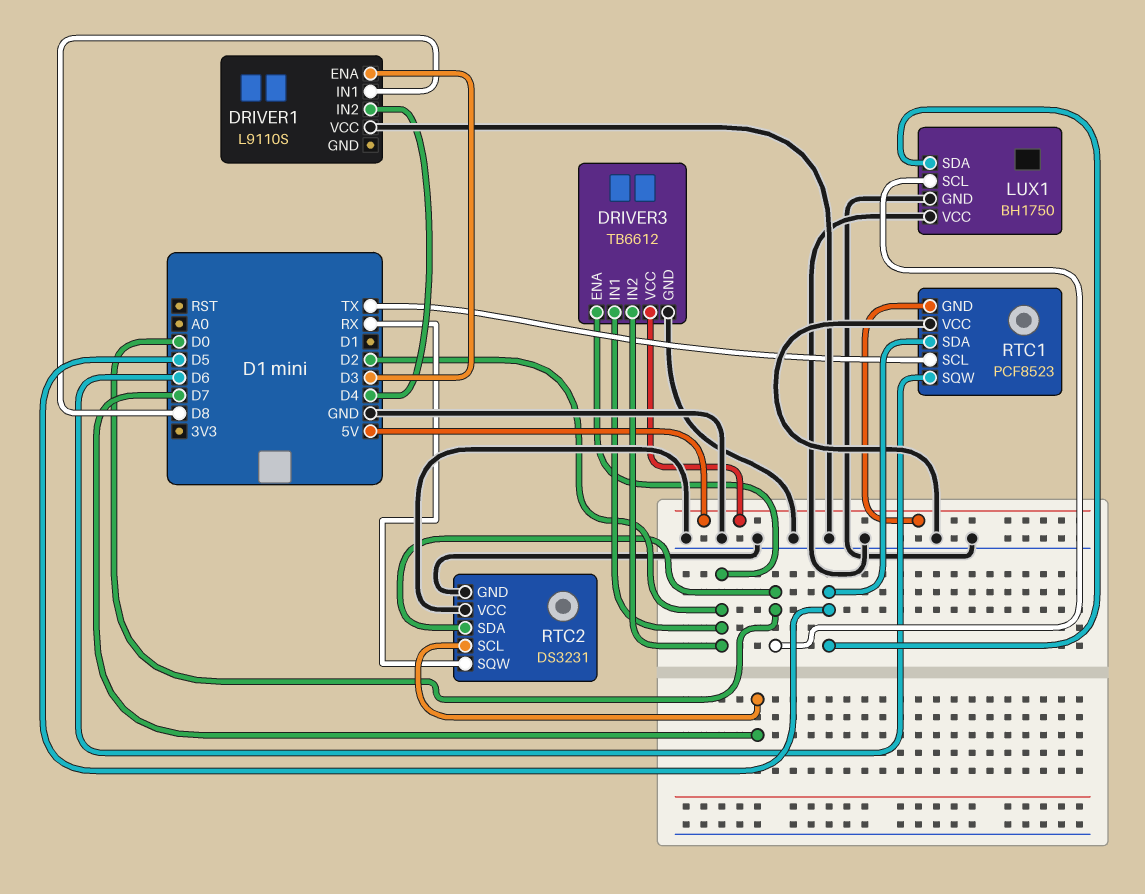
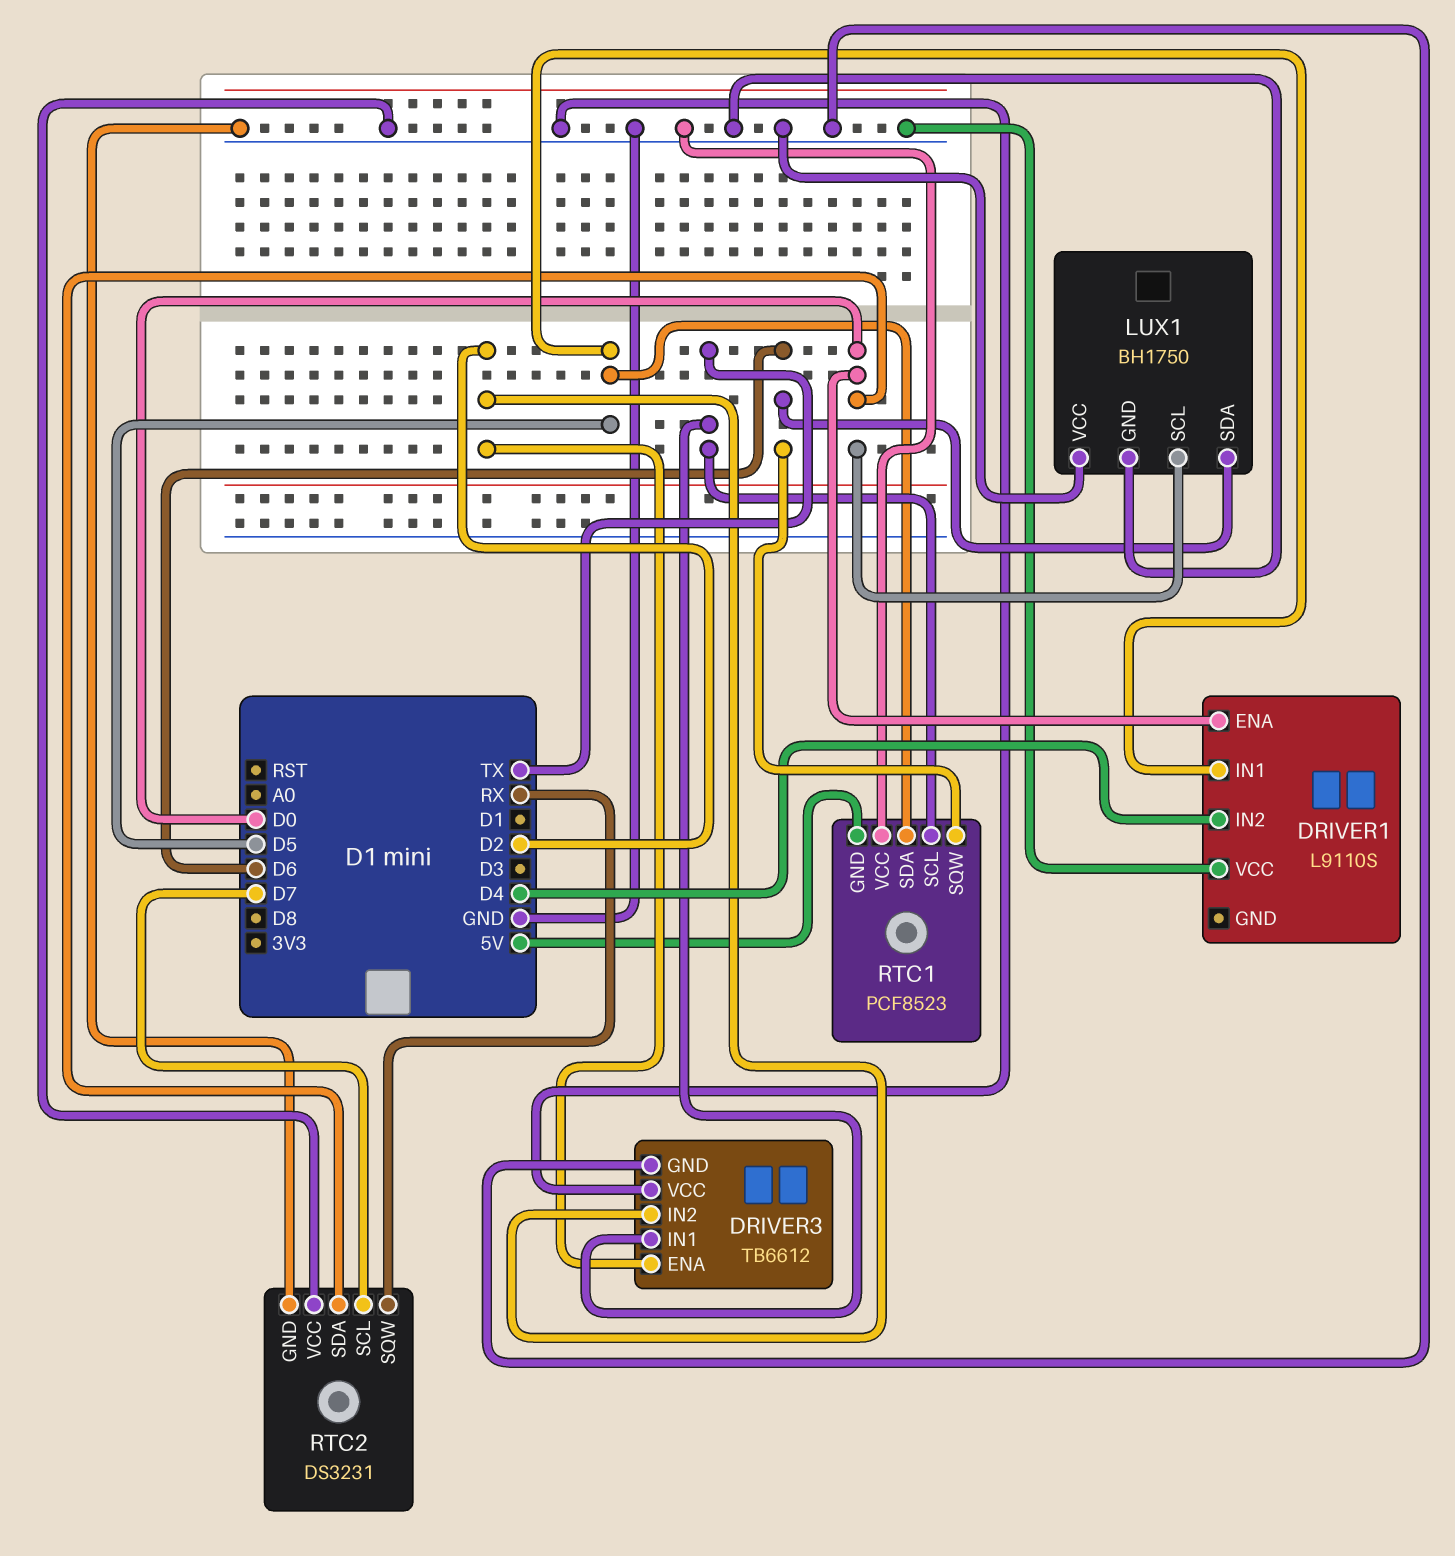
DRIVER1 pin ENA: D3 -> D0
DRIVER1 pin IN1: D8 -> D5
DRIVER3 pin IN1: D2 -> TX
DRIVER3 pin VCC: 5V -> GND
LUX1 pin SDA: D5 -> D6

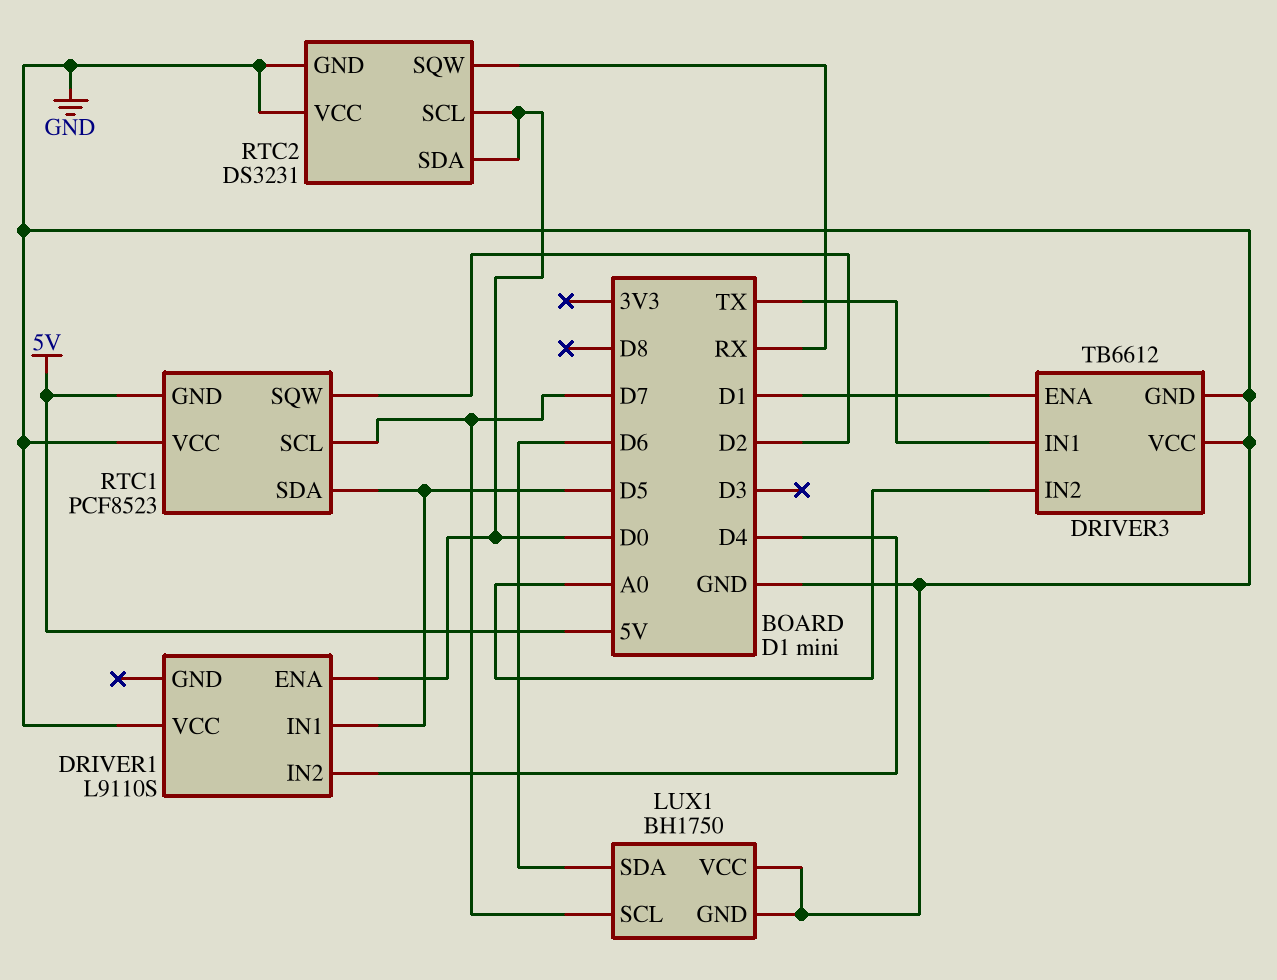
DRIVER3 pin ENA: D2 -> D1
DRIVER3 pin IN2: D2 -> A0
LUX1 pin SCL: D0 -> D7
RTC1 pin SCL: TX -> D7
RTC1 pin SQW: D6 -> D2
RTC2 pin SCL: D7 -> D0

